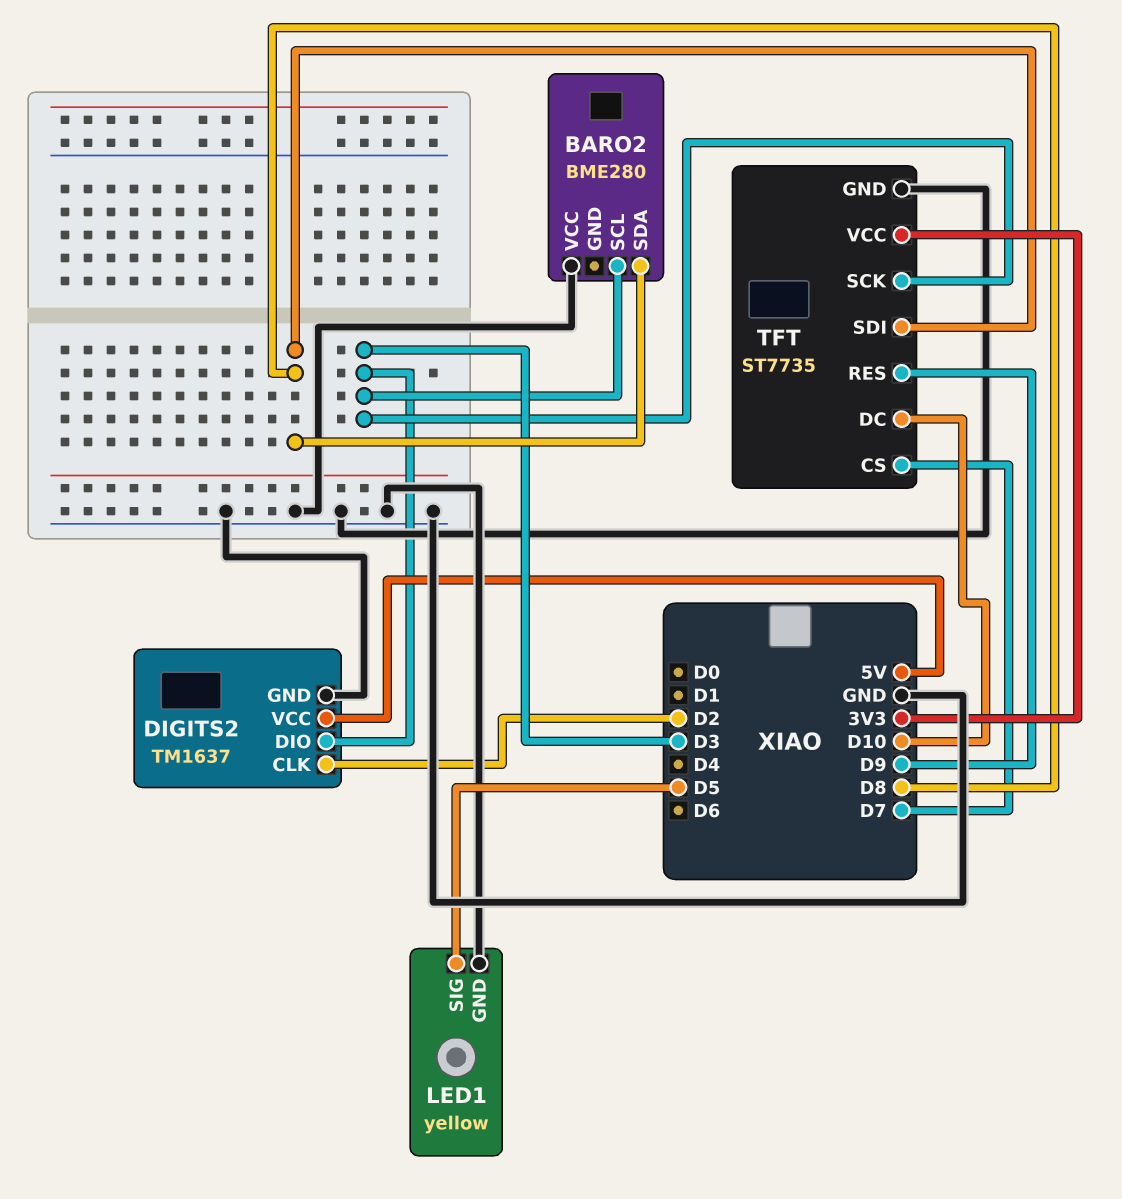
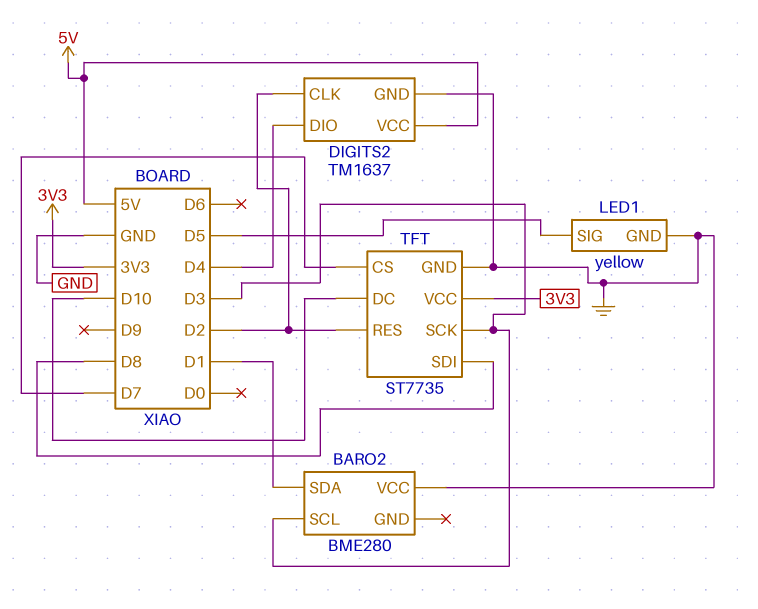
BARO2 pin SDA: D8 -> D1
DIGITS2 pin DIO: D3 -> D4
TFT pin RES: D9 -> D2

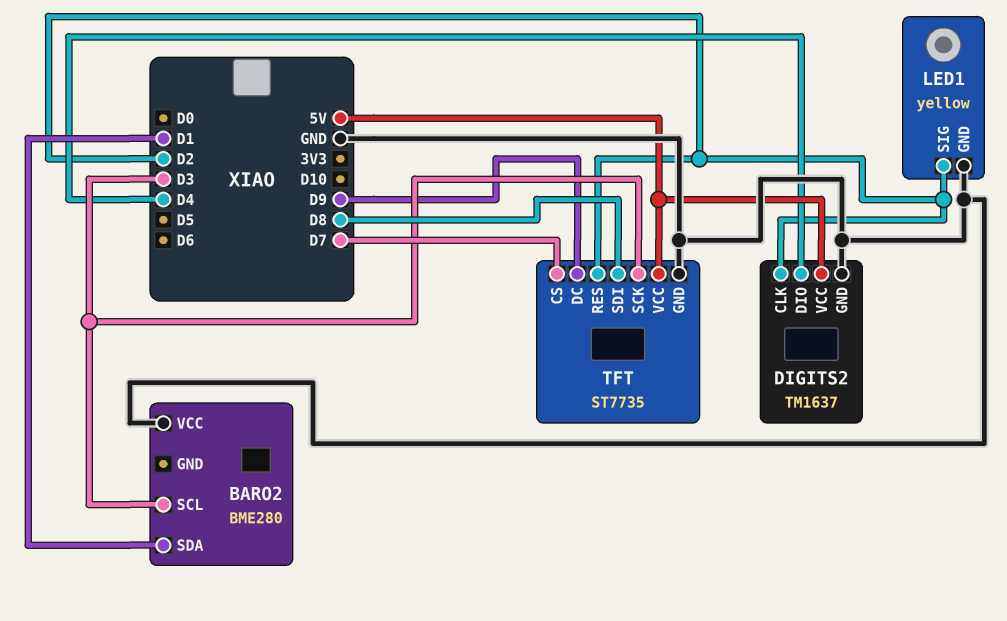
LED1 pin SIG: D5 -> D2
TFT pin DC: D10 -> D9
TFT pin VCC: 3V3 -> 5V

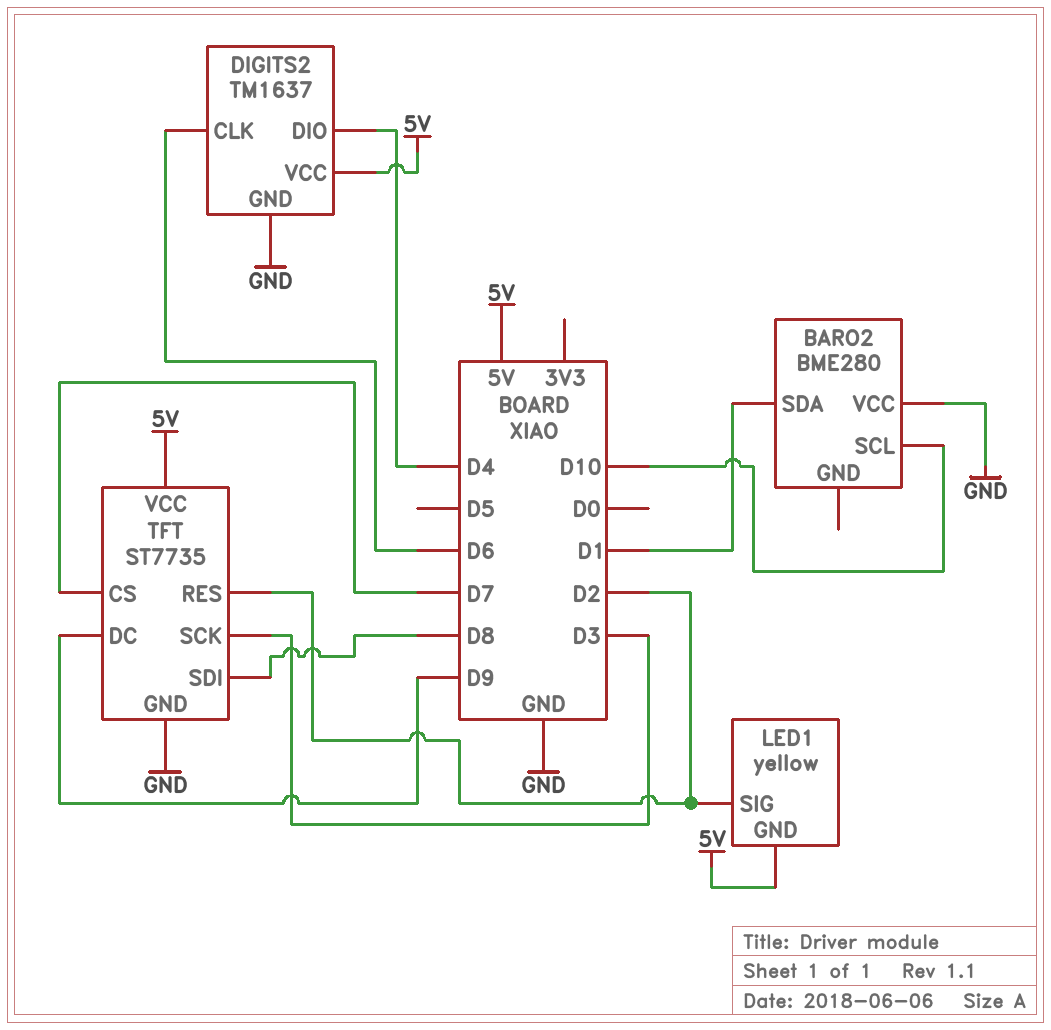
BARO2 pin SCL: D3 -> D10
DIGITS2 pin CLK: D2 -> D6
LED1 pin GND: GND -> 5V

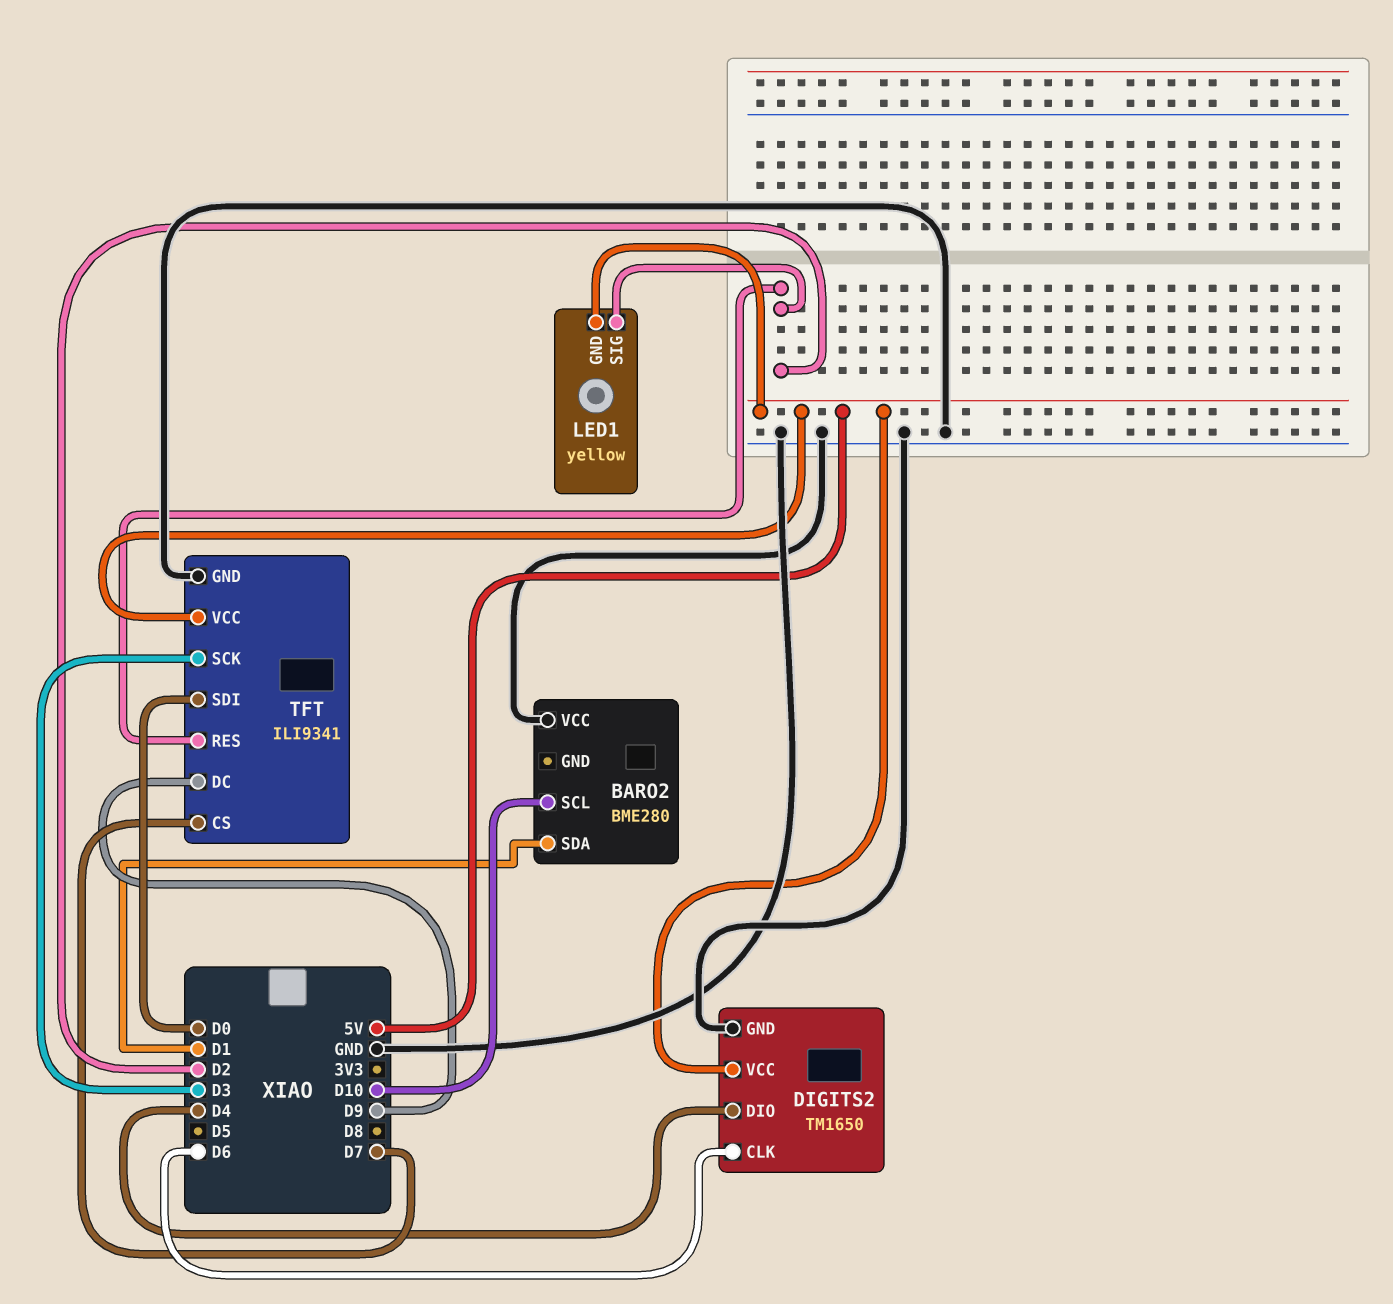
DIGITS2: TM1637 -> TM1650
TFT: ST7735 -> ILI9341
TFT pin SDI: D8 -> D0

